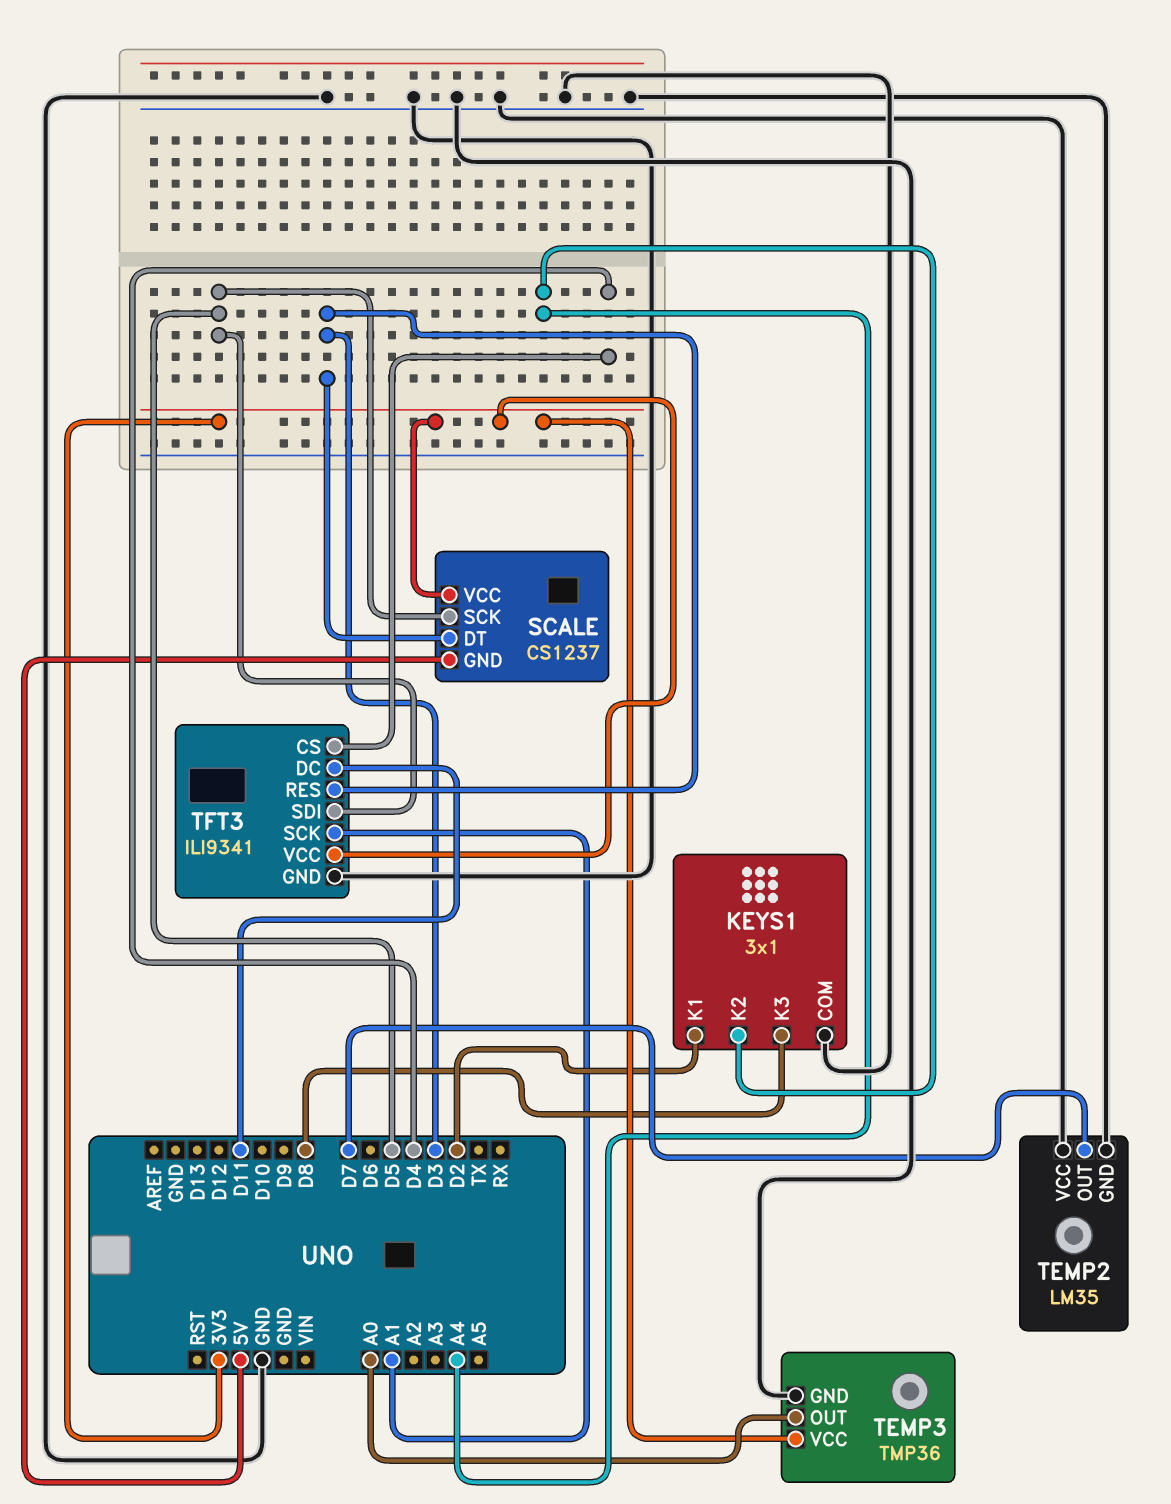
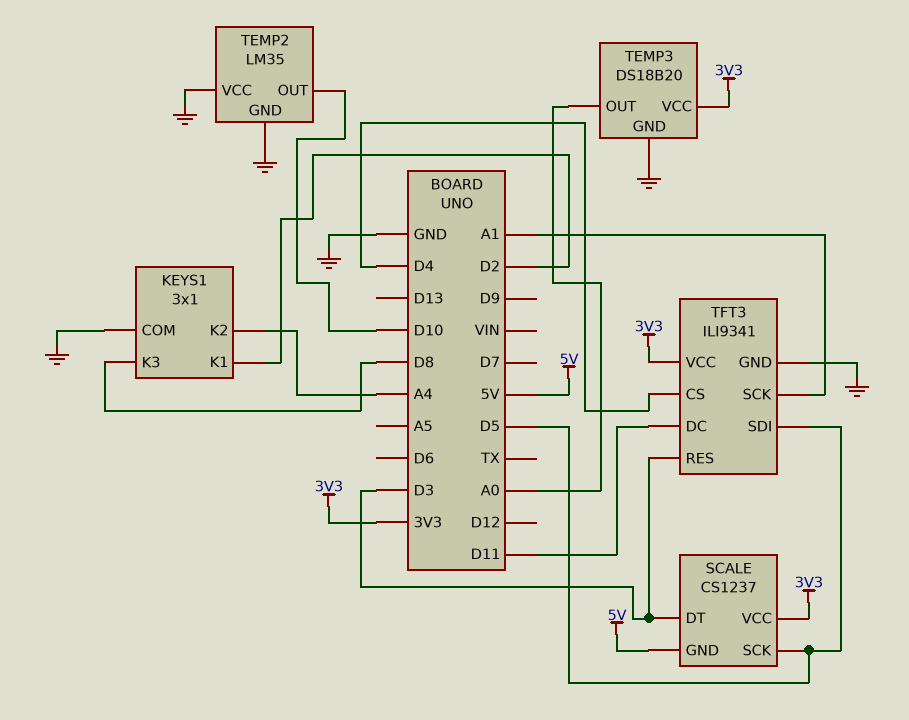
TEMP2 pin OUT: D7 -> D10
TEMP3: TMP36 -> DS18B20

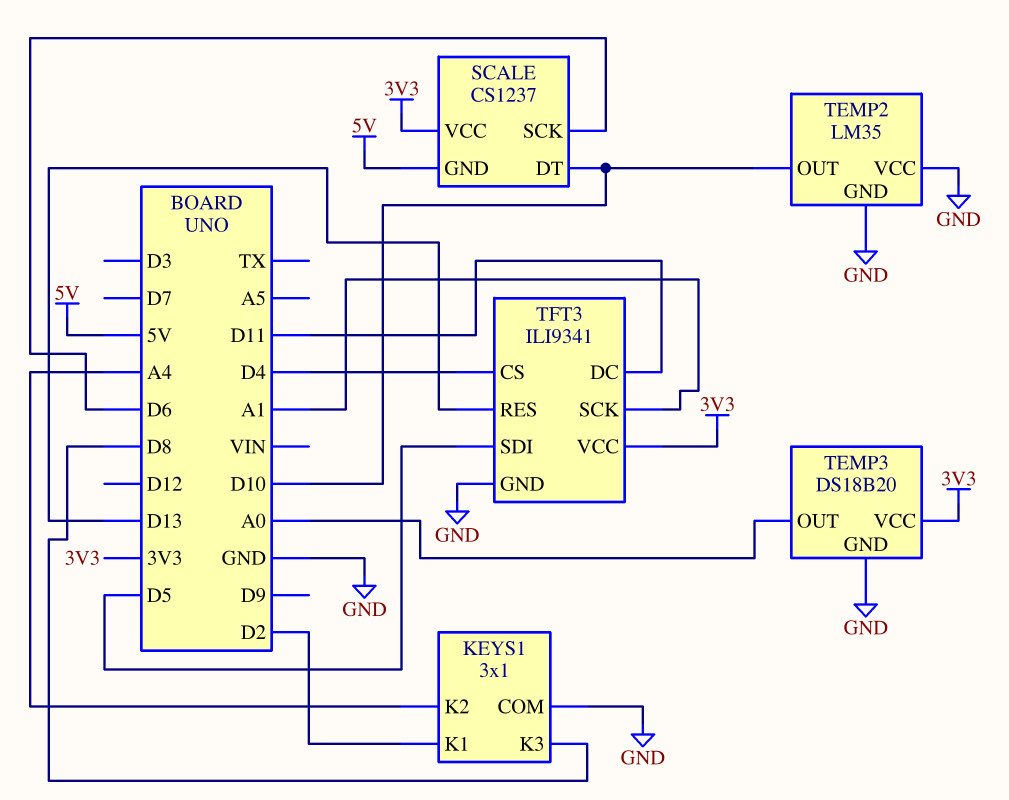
SCALE pin DT: D3 -> D10
SCALE pin SCK: D5 -> D6
TFT3 pin RES: D3 -> D13

